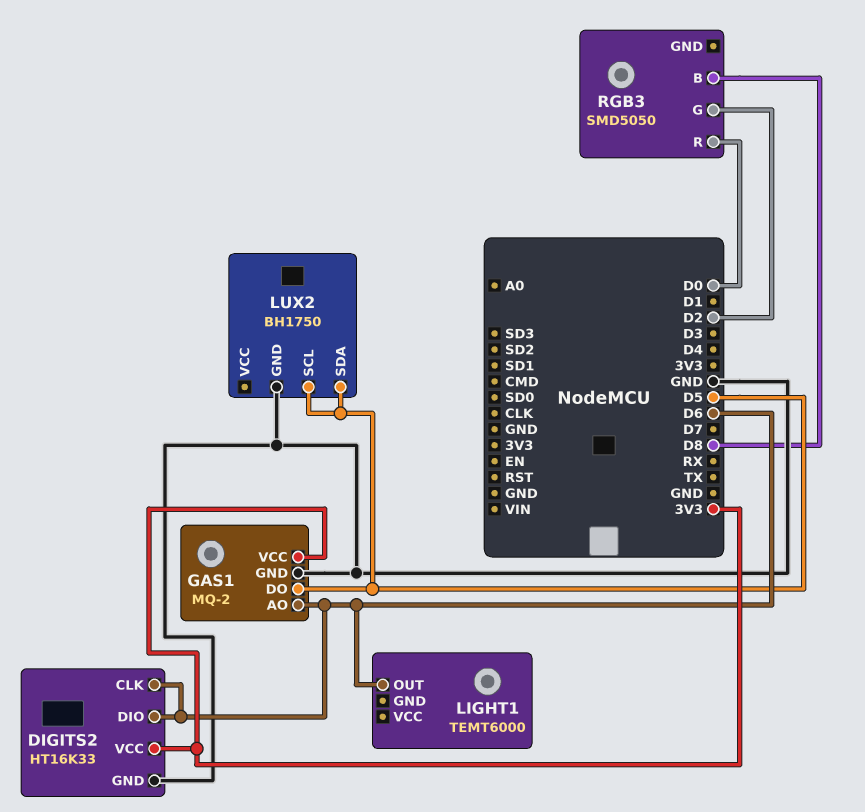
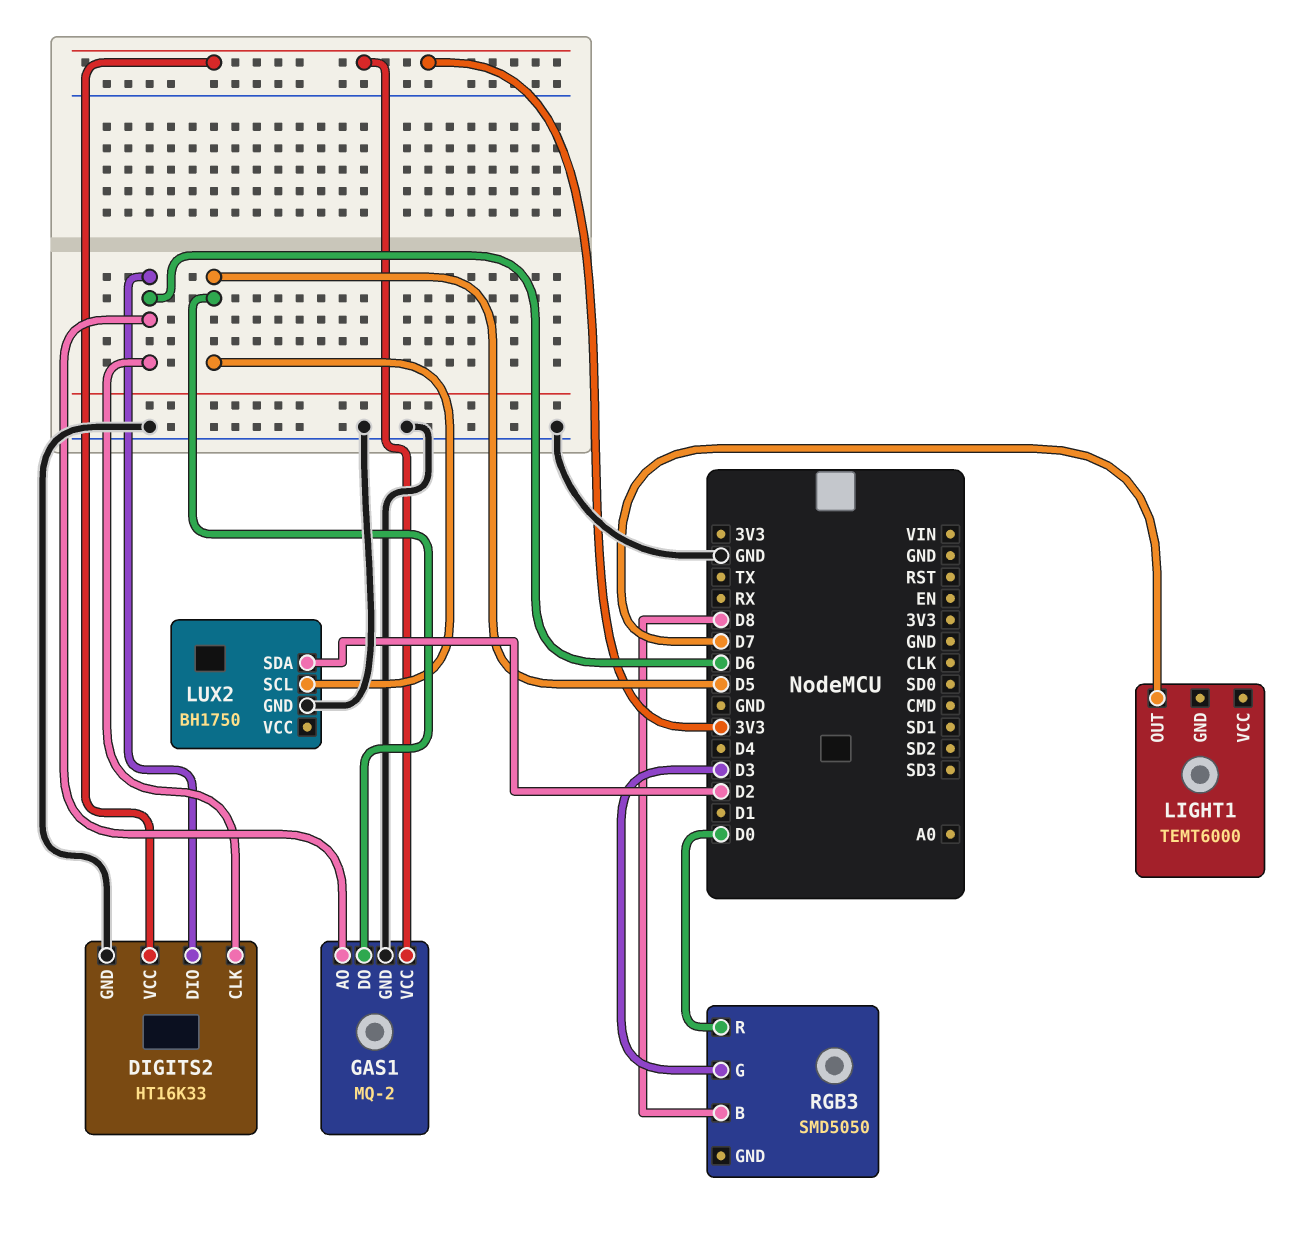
LIGHT1 pin OUT: D6 -> D7
LUX2 pin SDA: D5 -> D2
RGB3 pin G: D2 -> D3

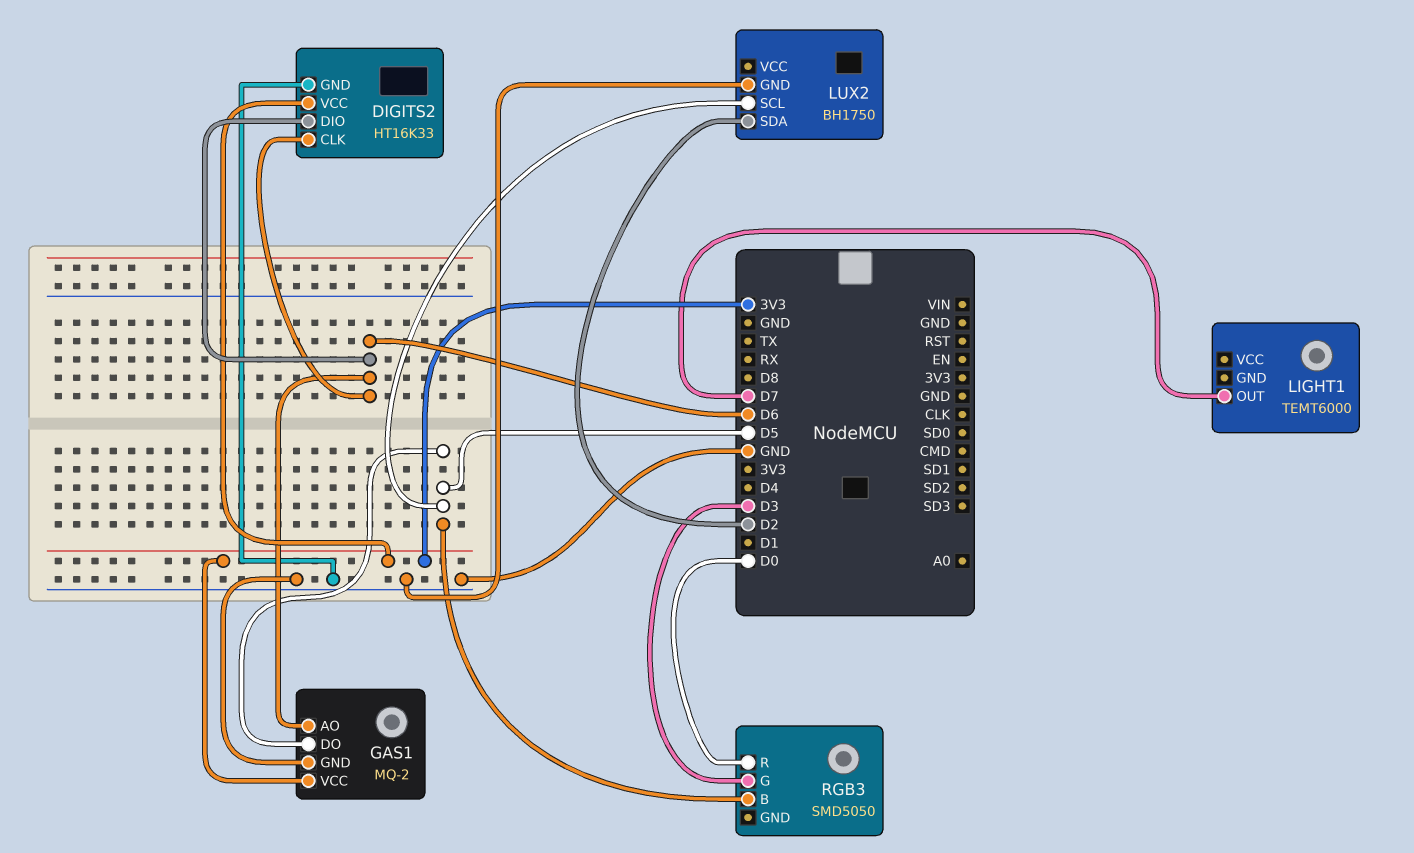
RGB3 pin B: D8 -> D5

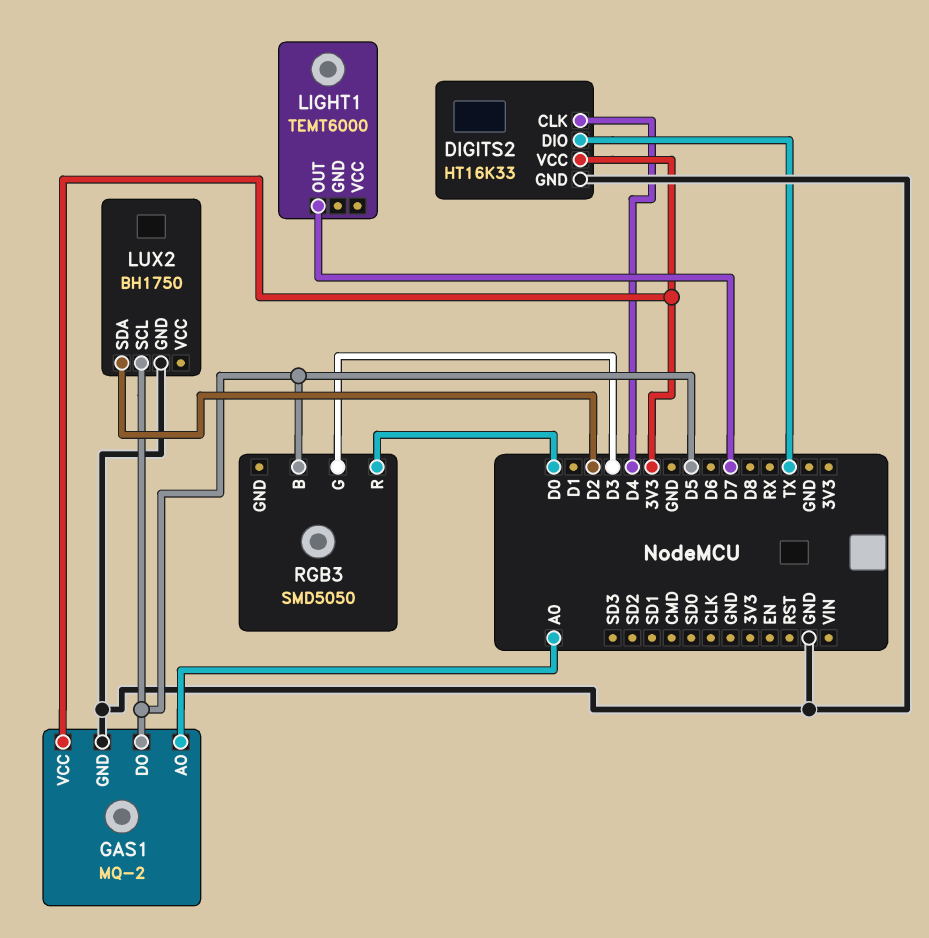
DIGITS2 pin CLK: D6 -> D4
DIGITS2 pin DIO: D6 -> TX
GAS1 pin AO: D6 -> A0

